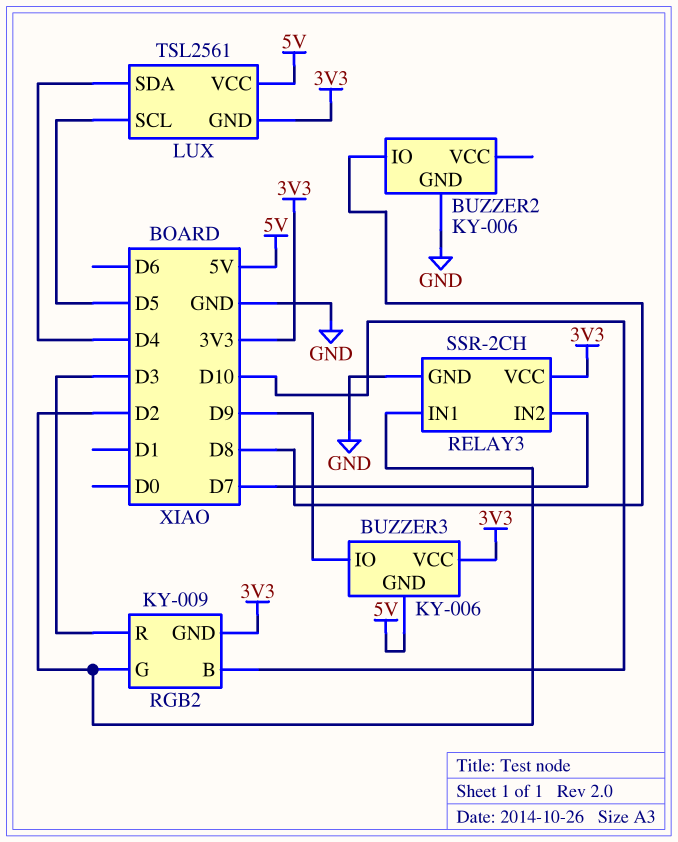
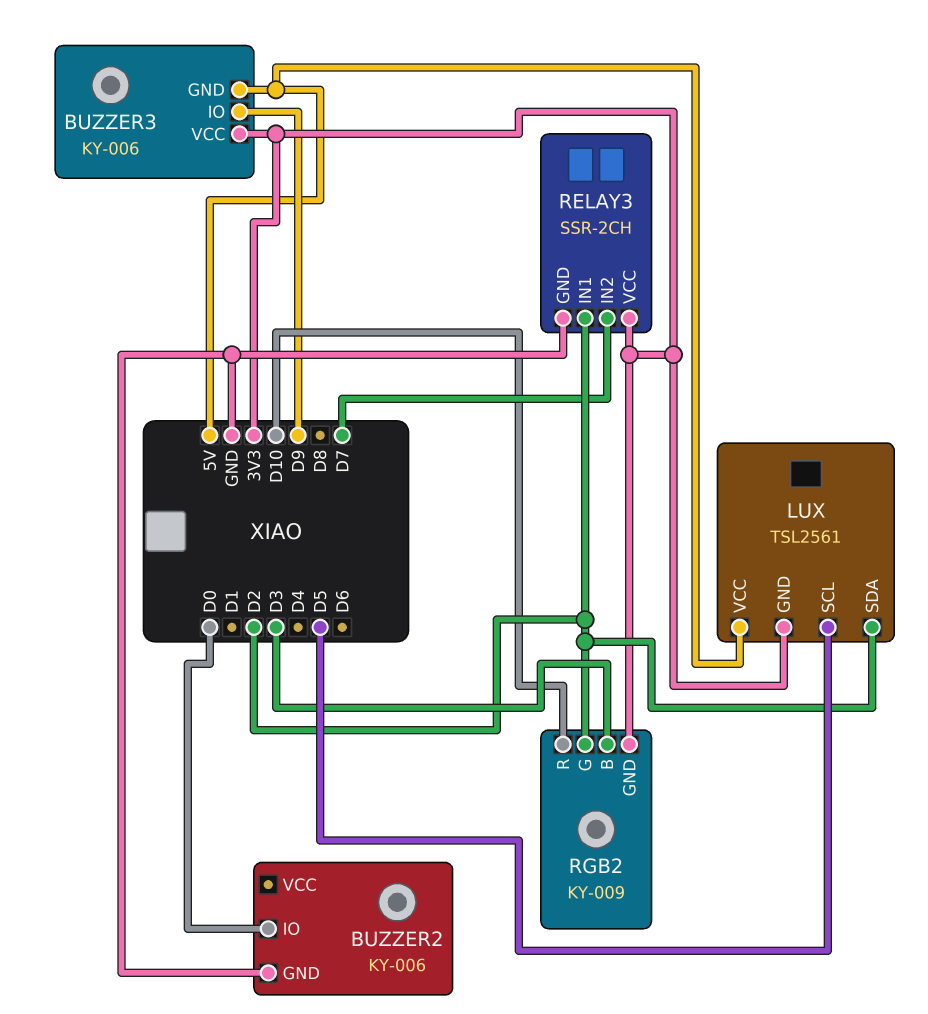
BUZZER2 pin IO: D8 -> D0
LUX pin SDA: D4 -> D2
RGB2 pin B: D10 -> D3
RGB2 pin R: D3 -> D10

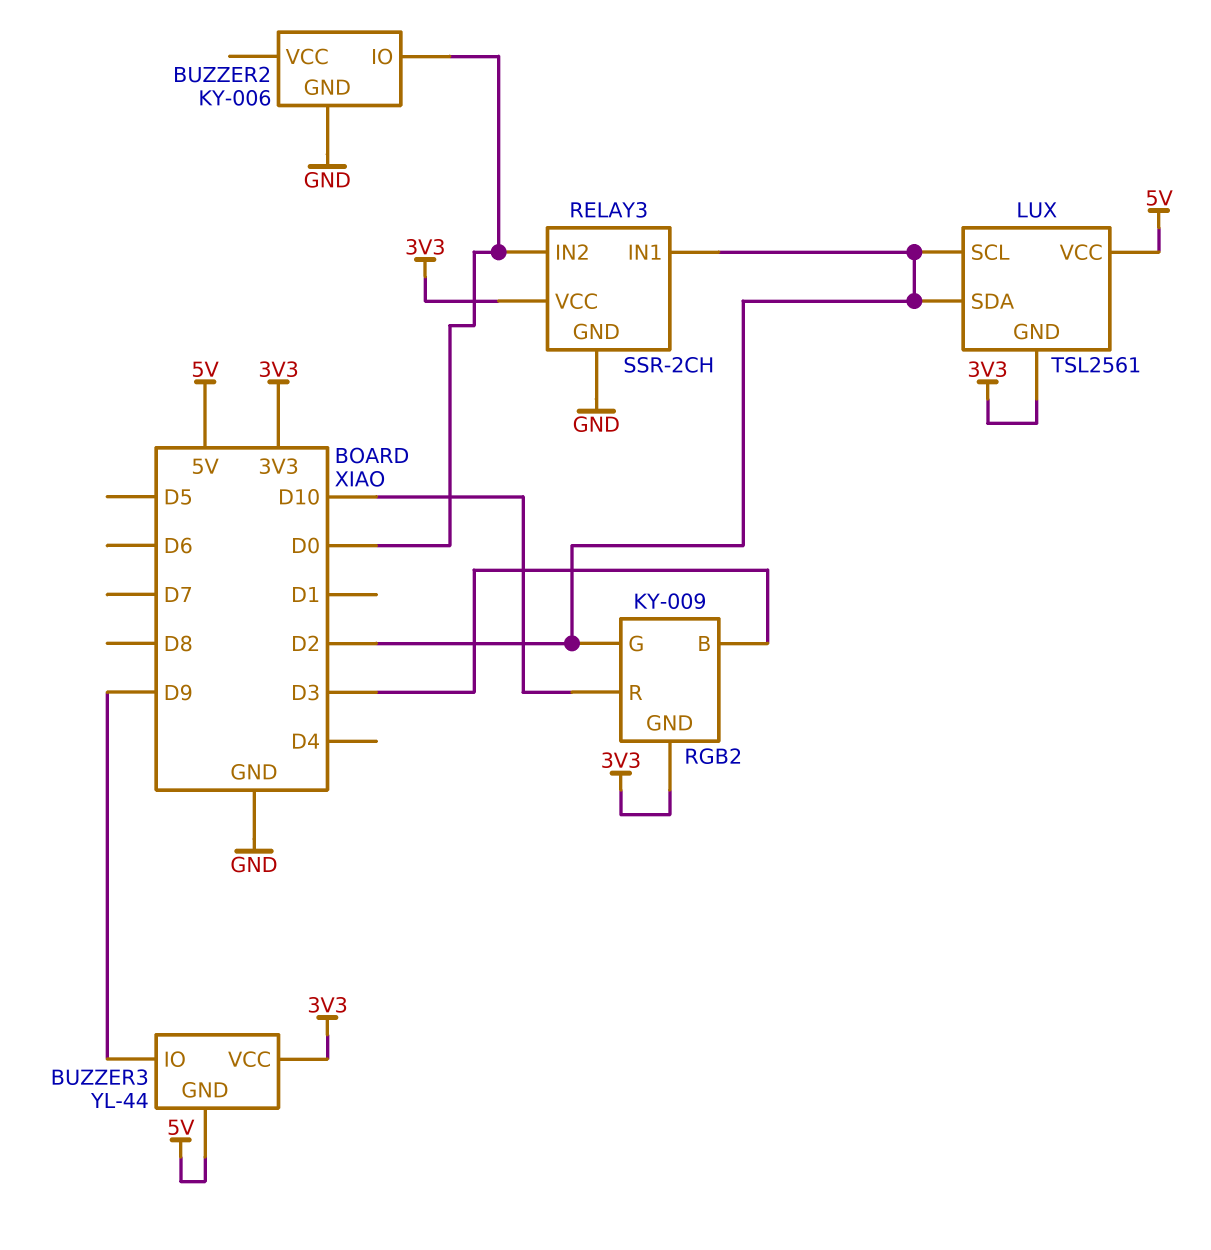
BUZZER3: KY-006 -> YL-44
LUX pin SCL: D5 -> D2
RELAY3 pin IN2: D7 -> D0

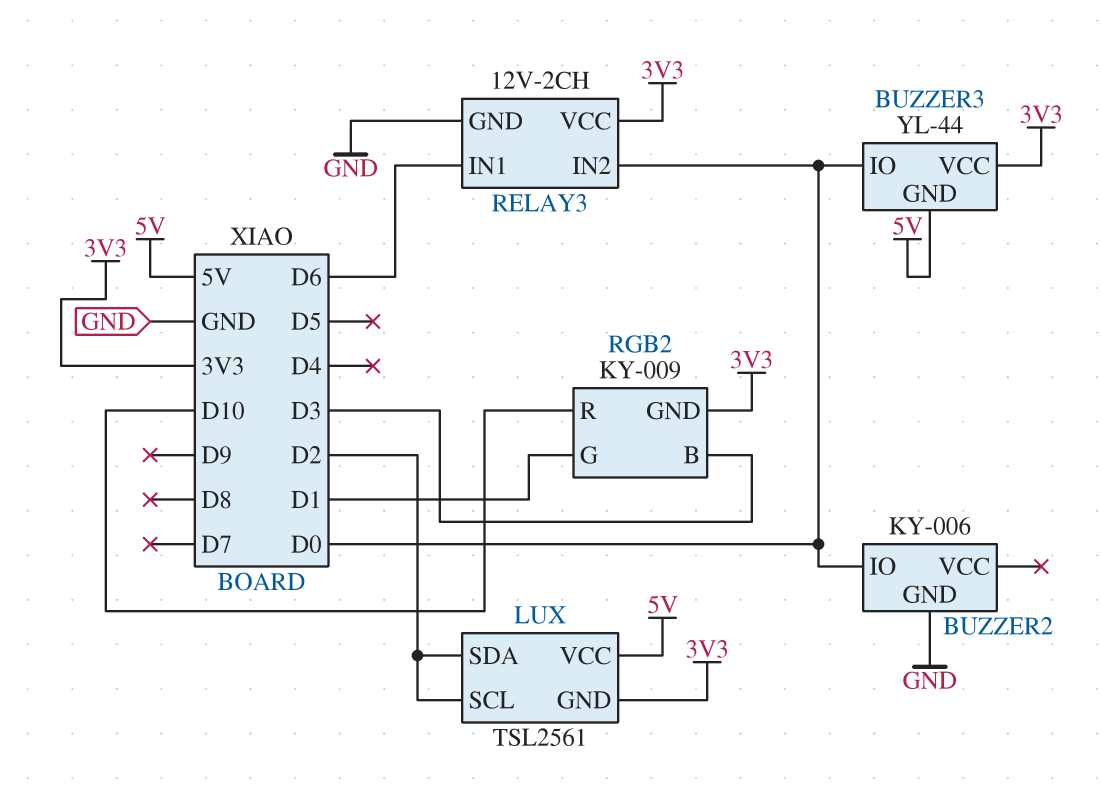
BUZZER3 pin IO: D9 -> D0
RELAY3: SSR-2CH -> 12V-2CH
RELAY3 pin IN1: D2 -> D6
RGB2 pin G: D2 -> D1

